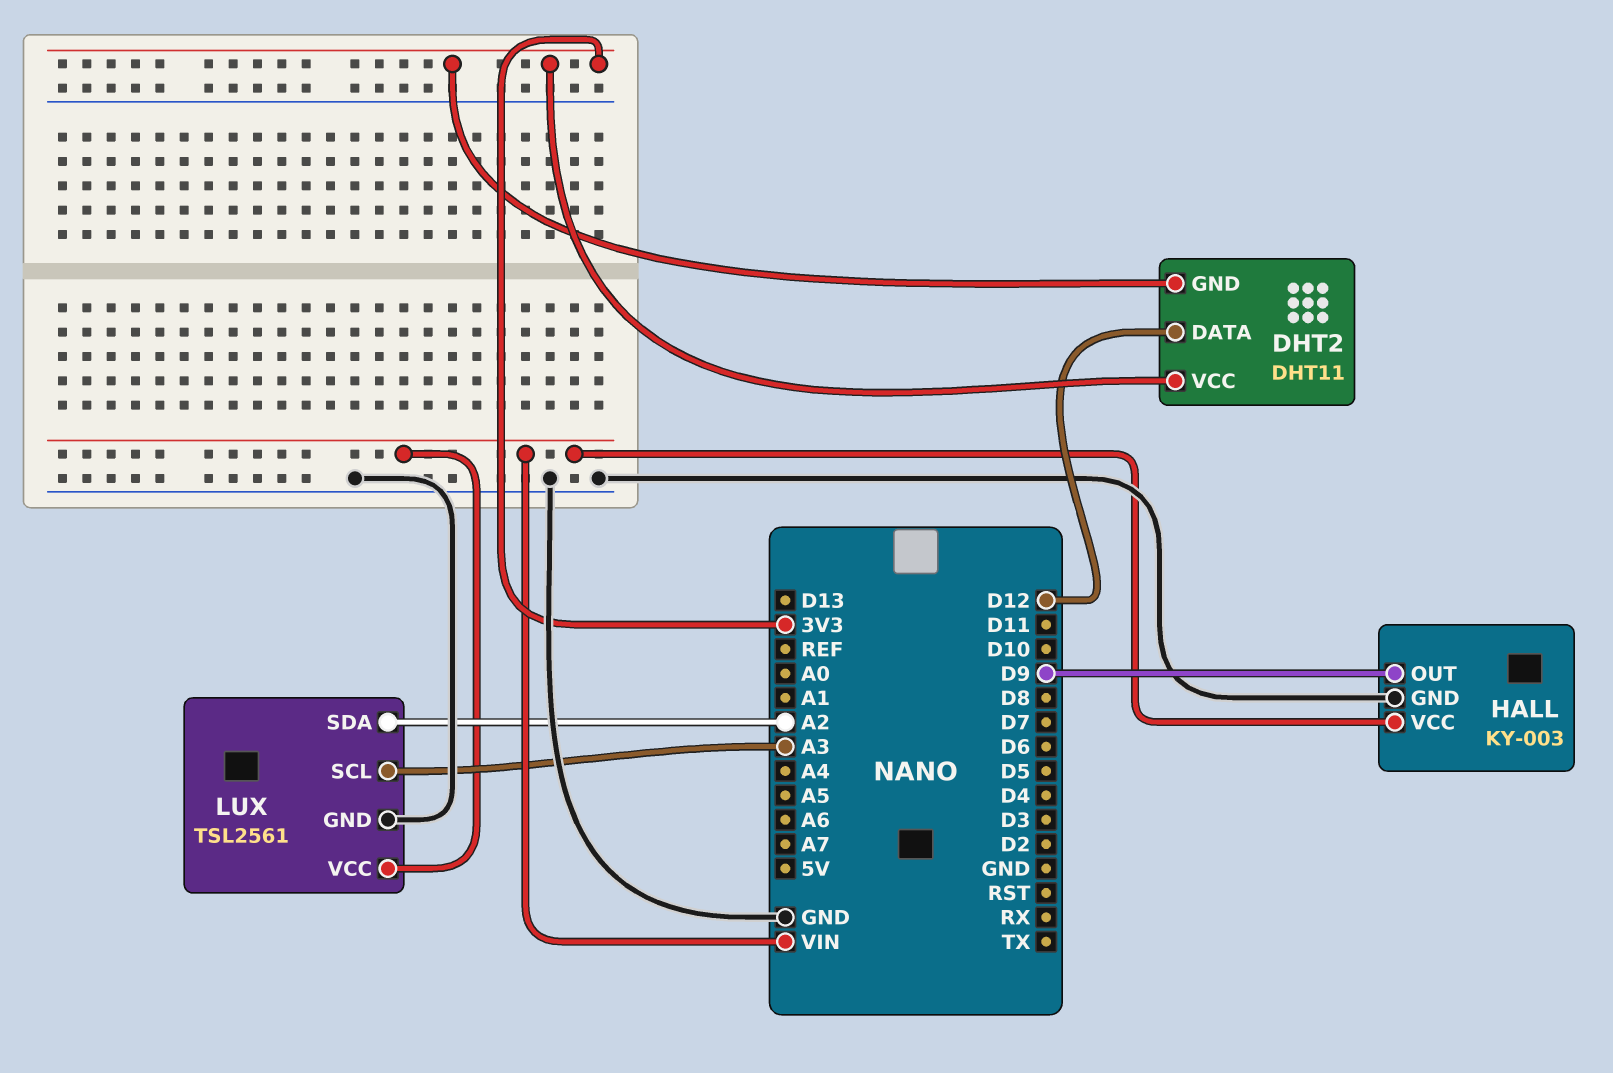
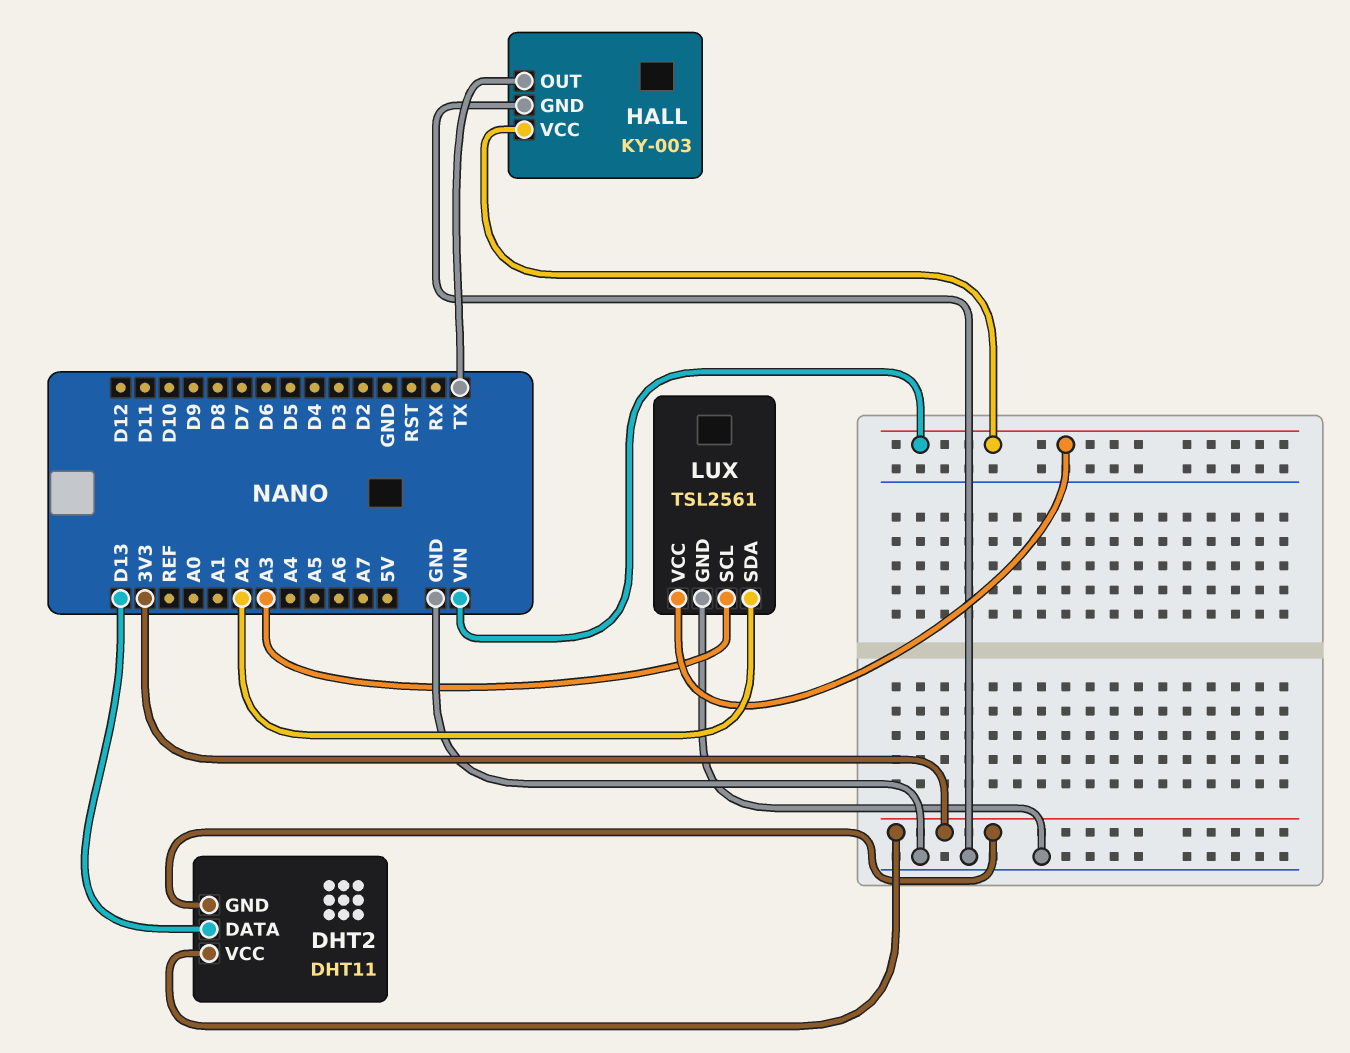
DHT2 pin DATA: D12 -> D13
HALL pin OUT: D9 -> TX

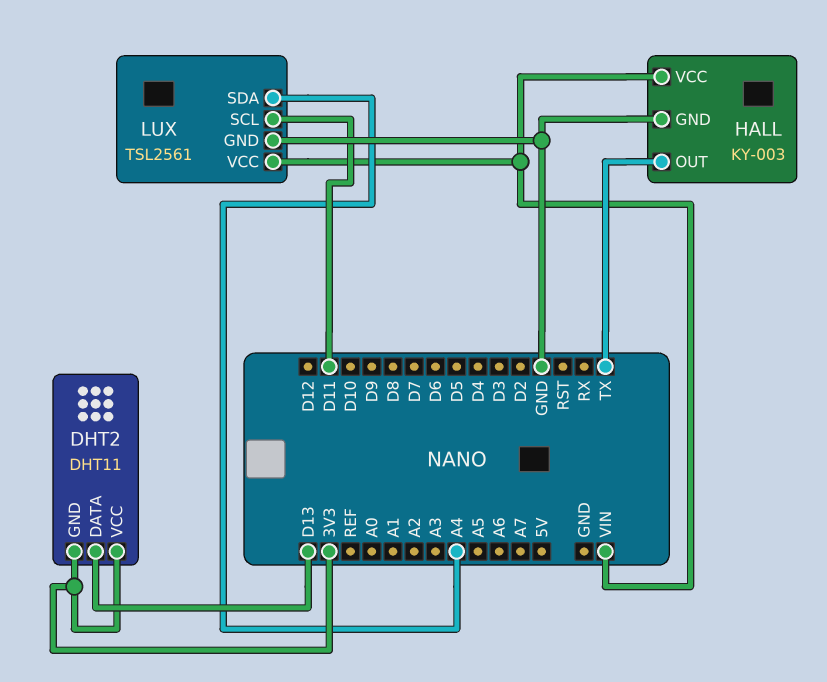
LUX pin SCL: A3 -> D11
LUX pin SDA: A2 -> A4

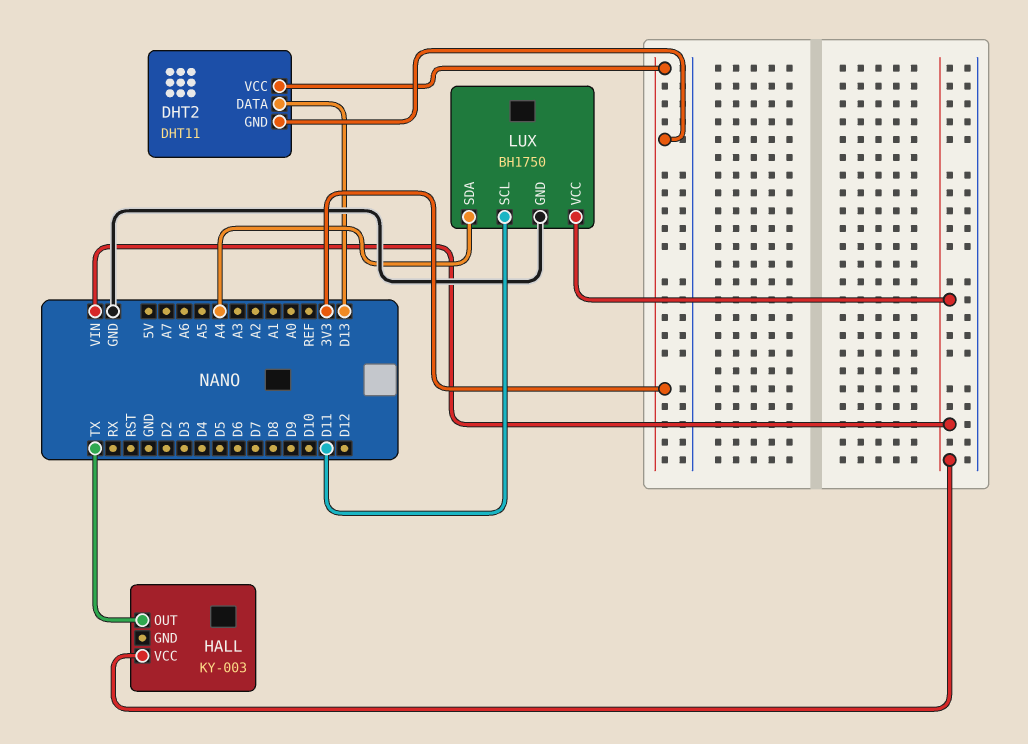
HALL pin GND: GND -> none
LUX: TSL2561 -> BH1750

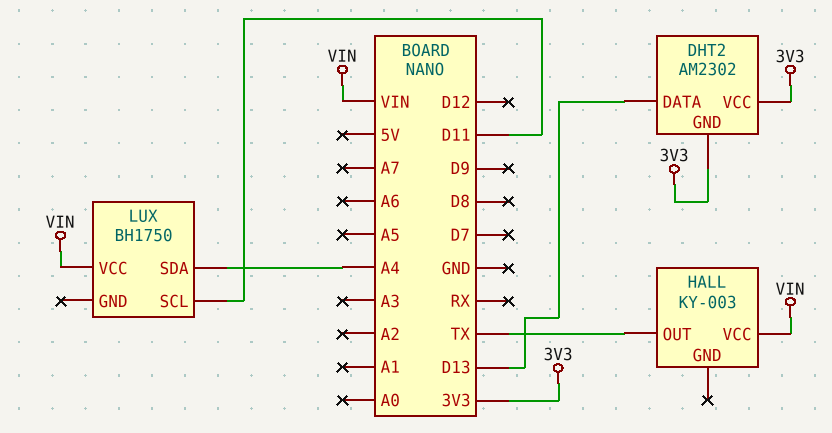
DHT2: DHT11 -> AM2302
LUX pin GND: GND -> none

